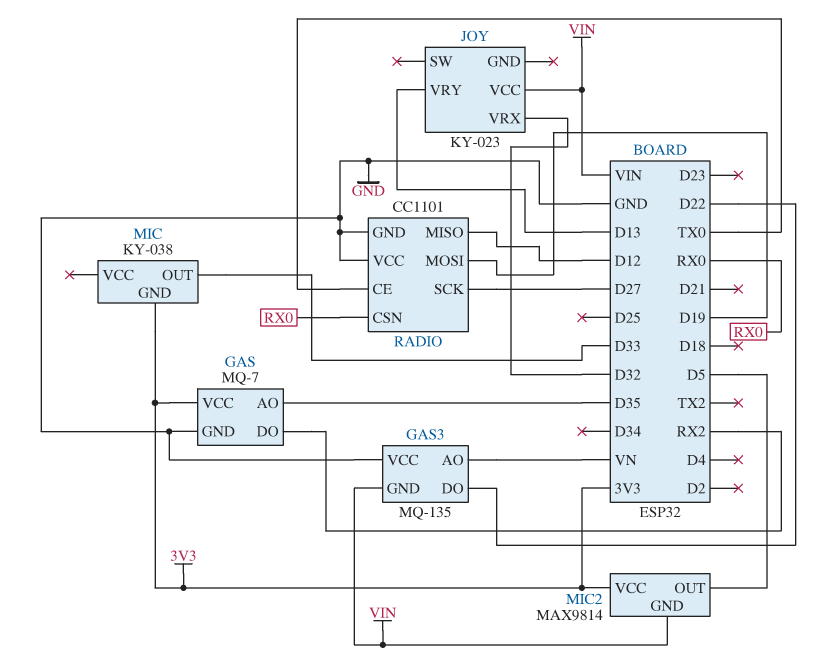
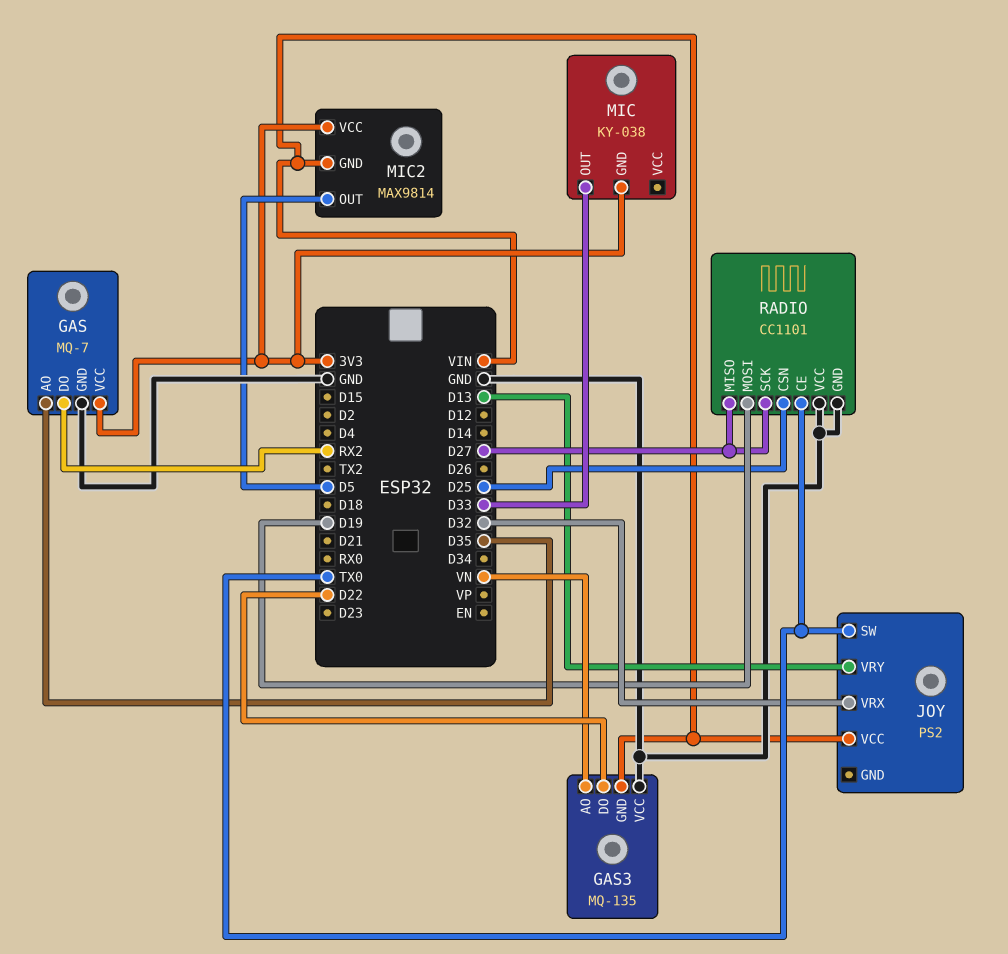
JOY: KY-023 -> PS2
JOY pin SW: none -> TX0
RADIO pin CSN: RX0 -> D25
RADIO pin MISO: D12 -> D27

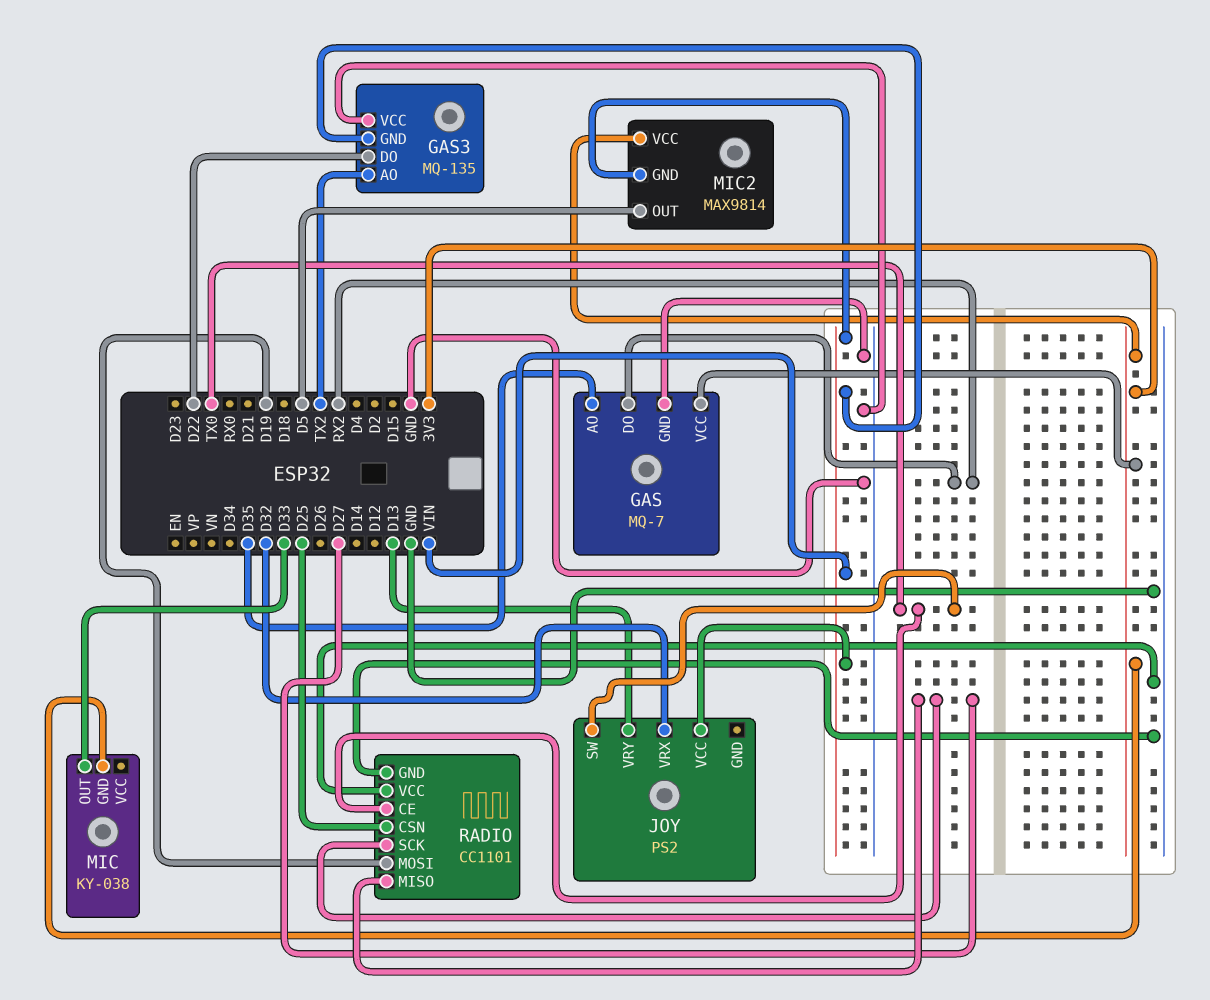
GAS3 pin AO: VN -> TX2

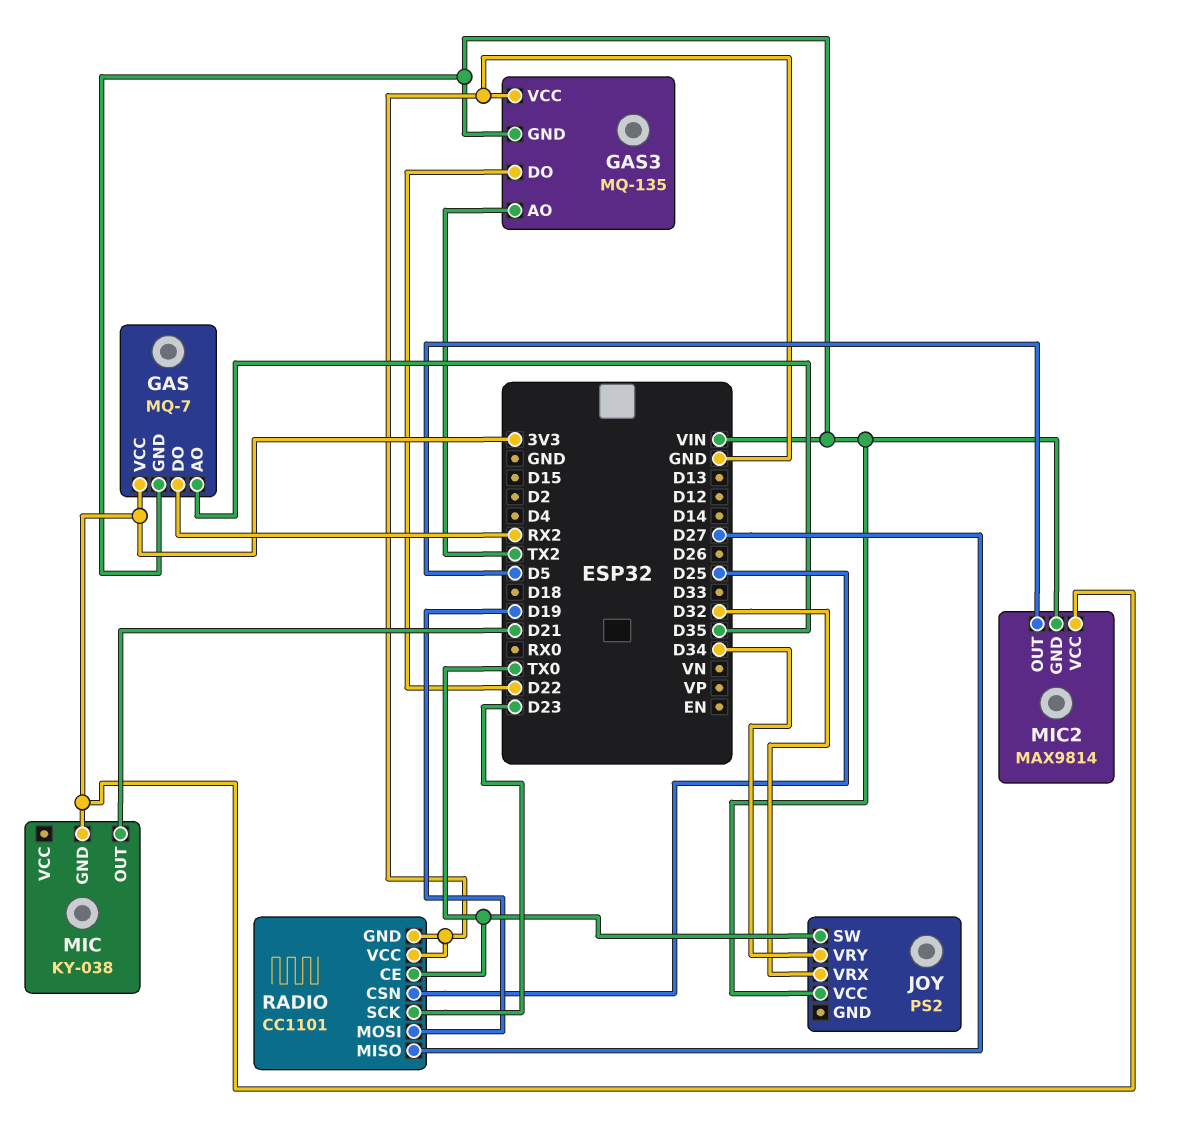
GAS pin GND: GND -> VIN
JOY pin VRY: D13 -> D34
MIC pin OUT: D33 -> D21
RADIO pin SCK: D27 -> D23

